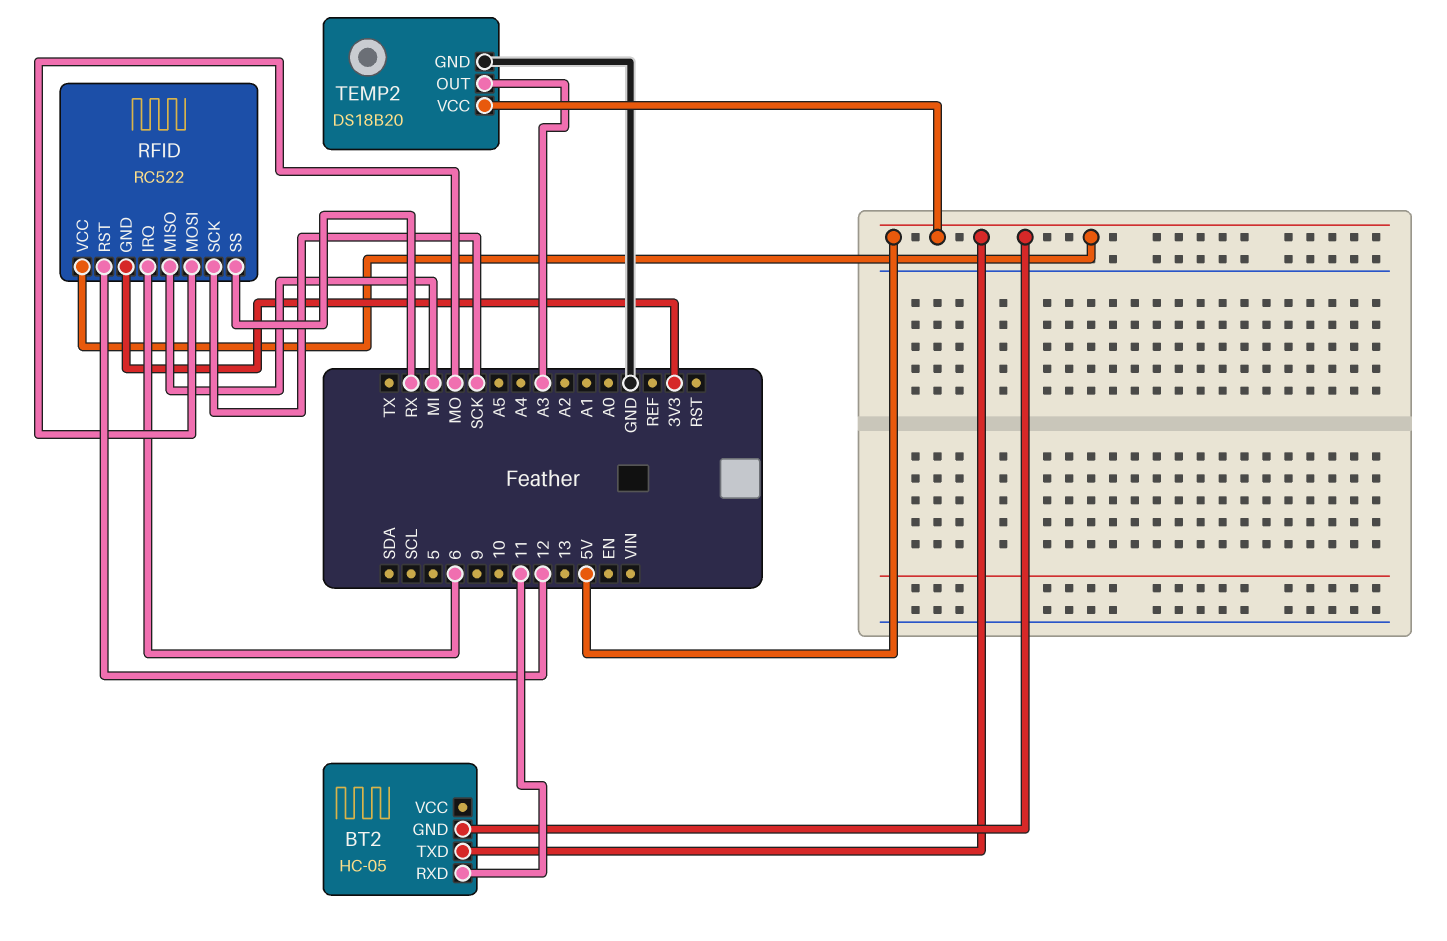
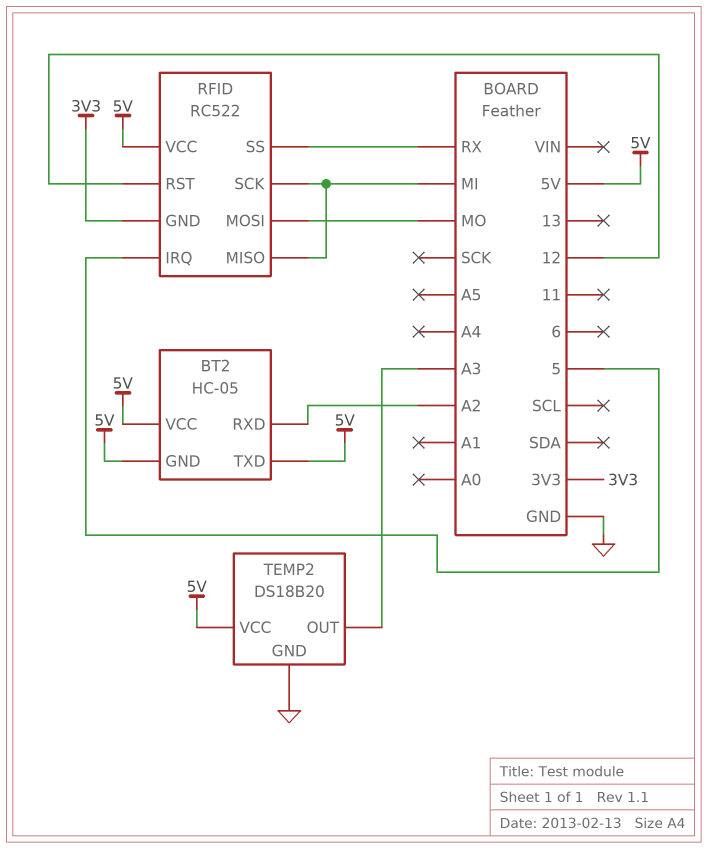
BT2 pin RXD: 11 -> A2
BT2 pin VCC: none -> 5V
RFID pin IRQ: 6 -> 5
RFID pin SCK: SCK -> MI

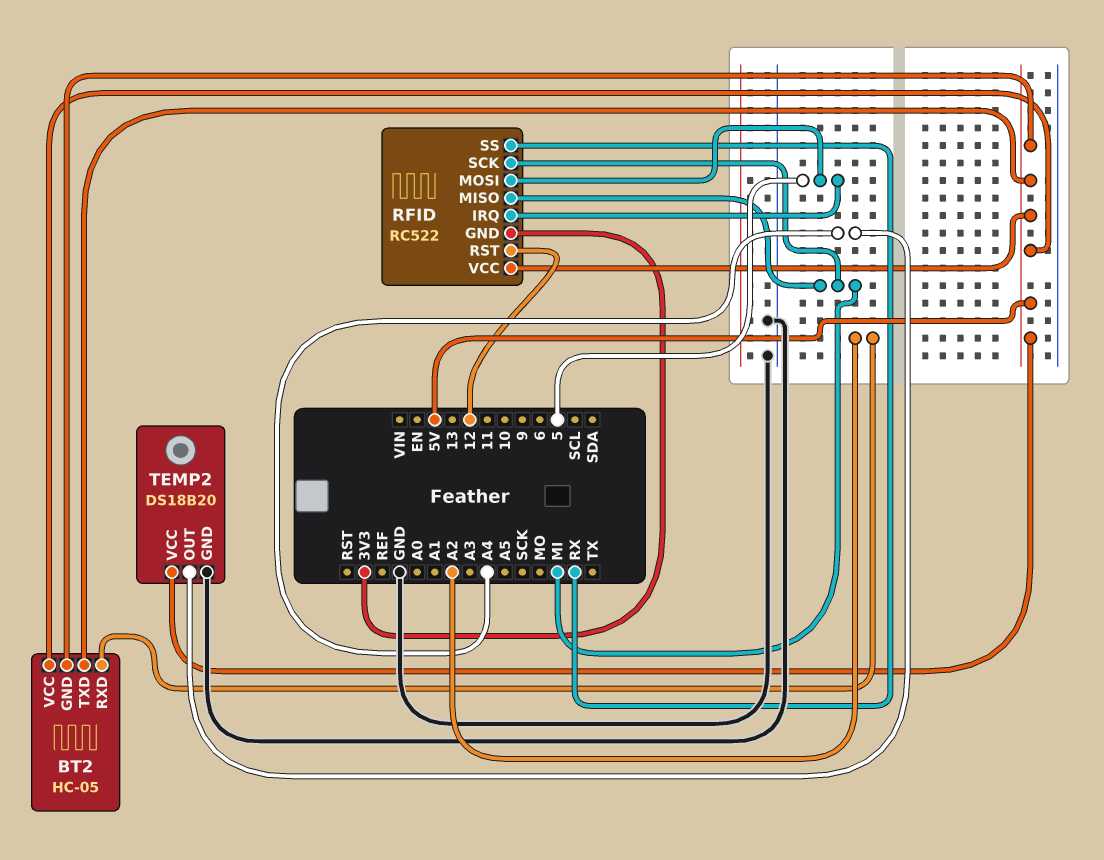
RFID pin MOSI: MO -> 5
TEMP2 pin OUT: A3 -> A4

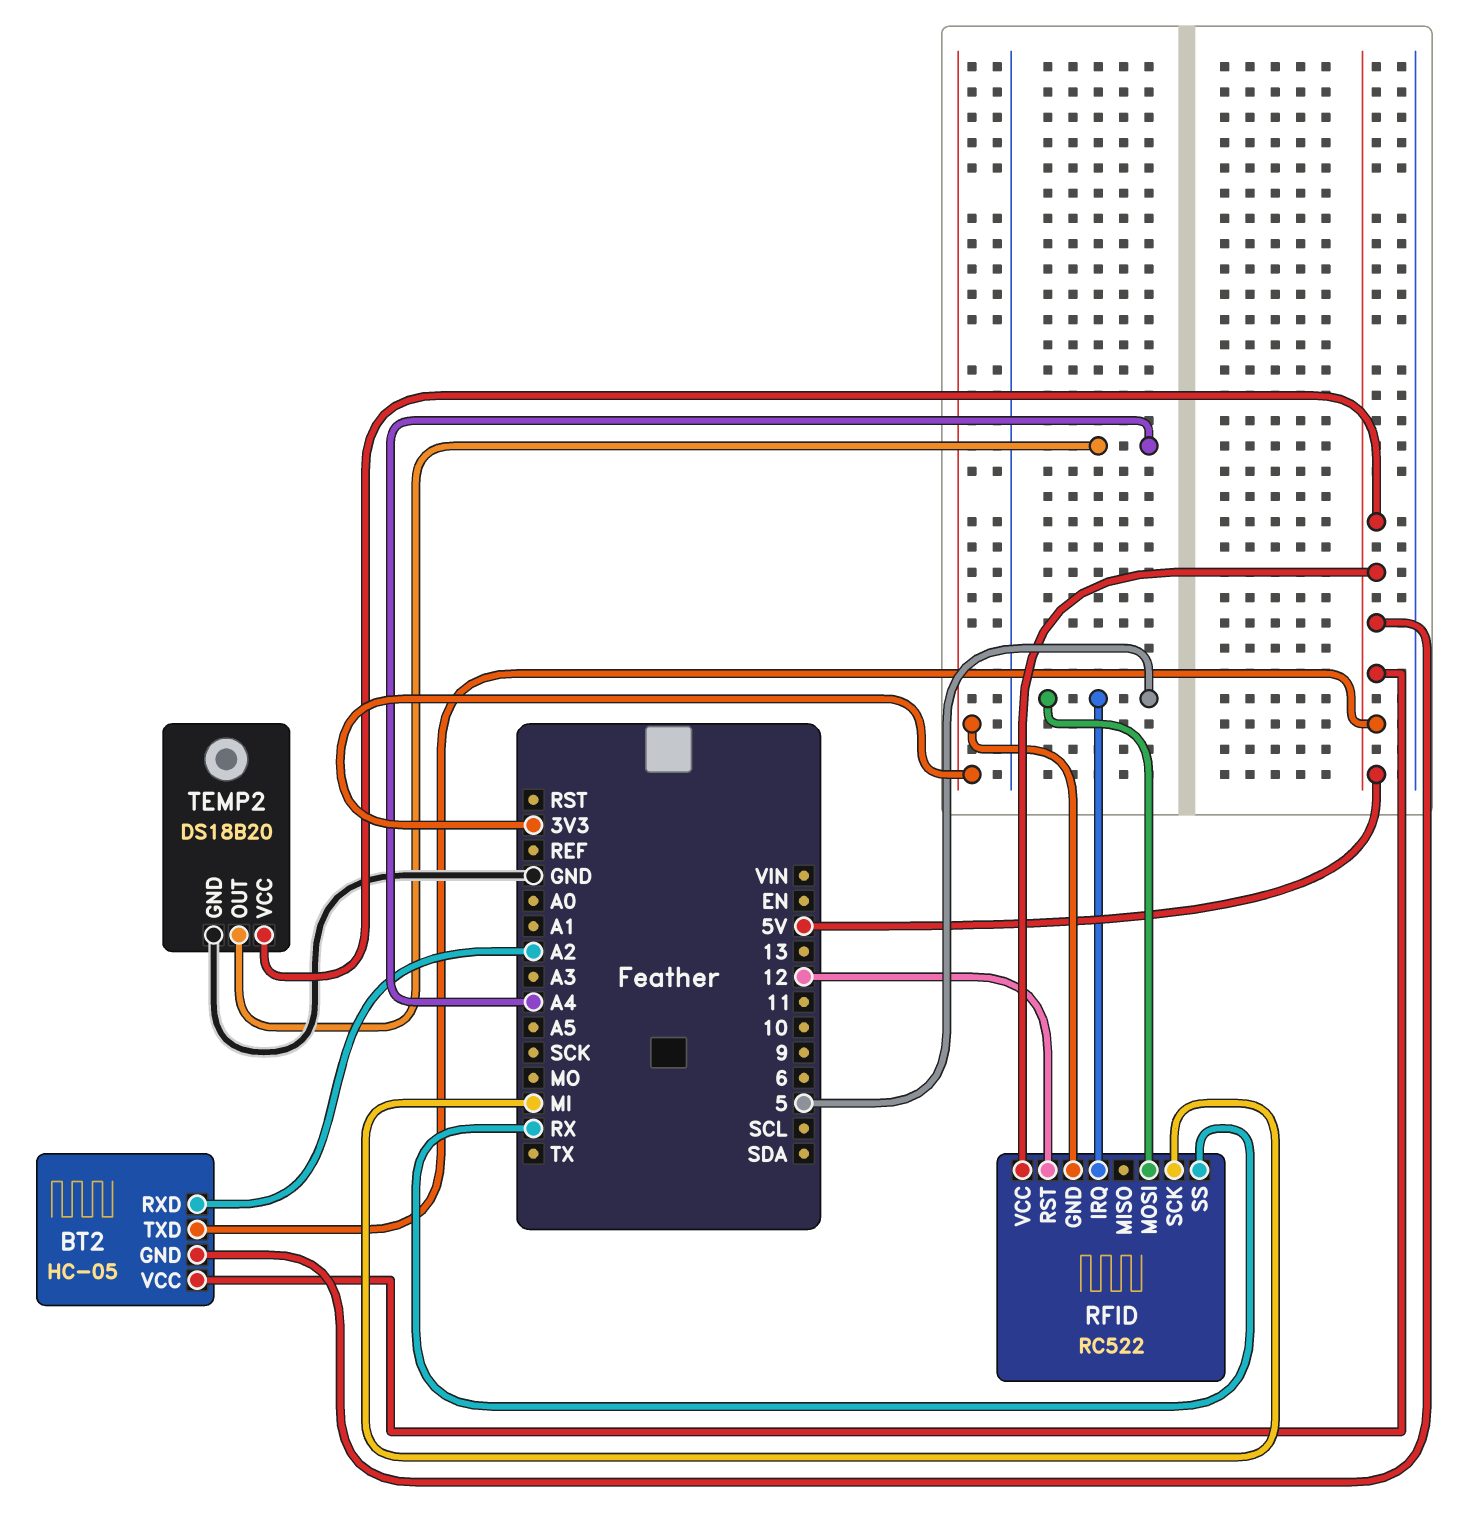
RFID pin MISO: MI -> none

